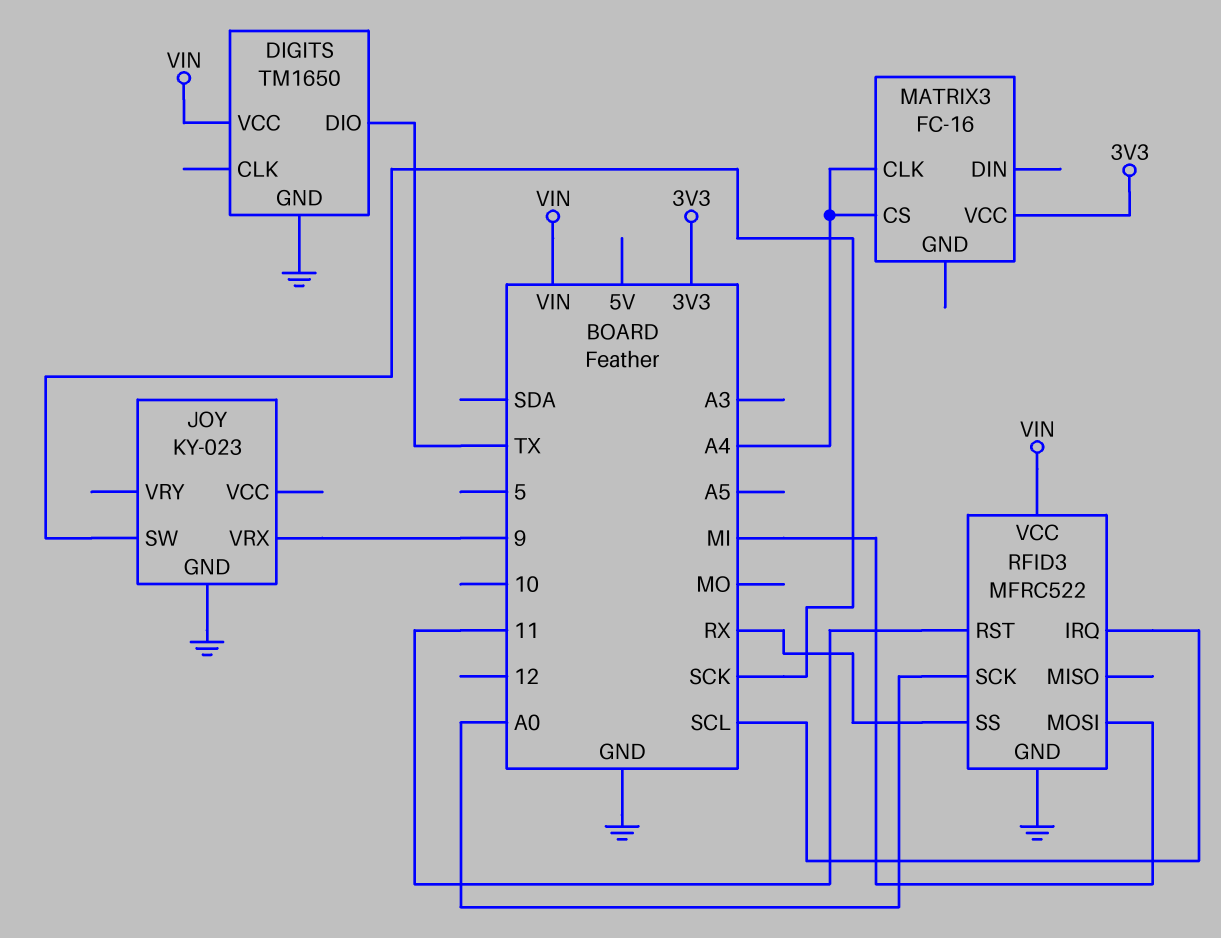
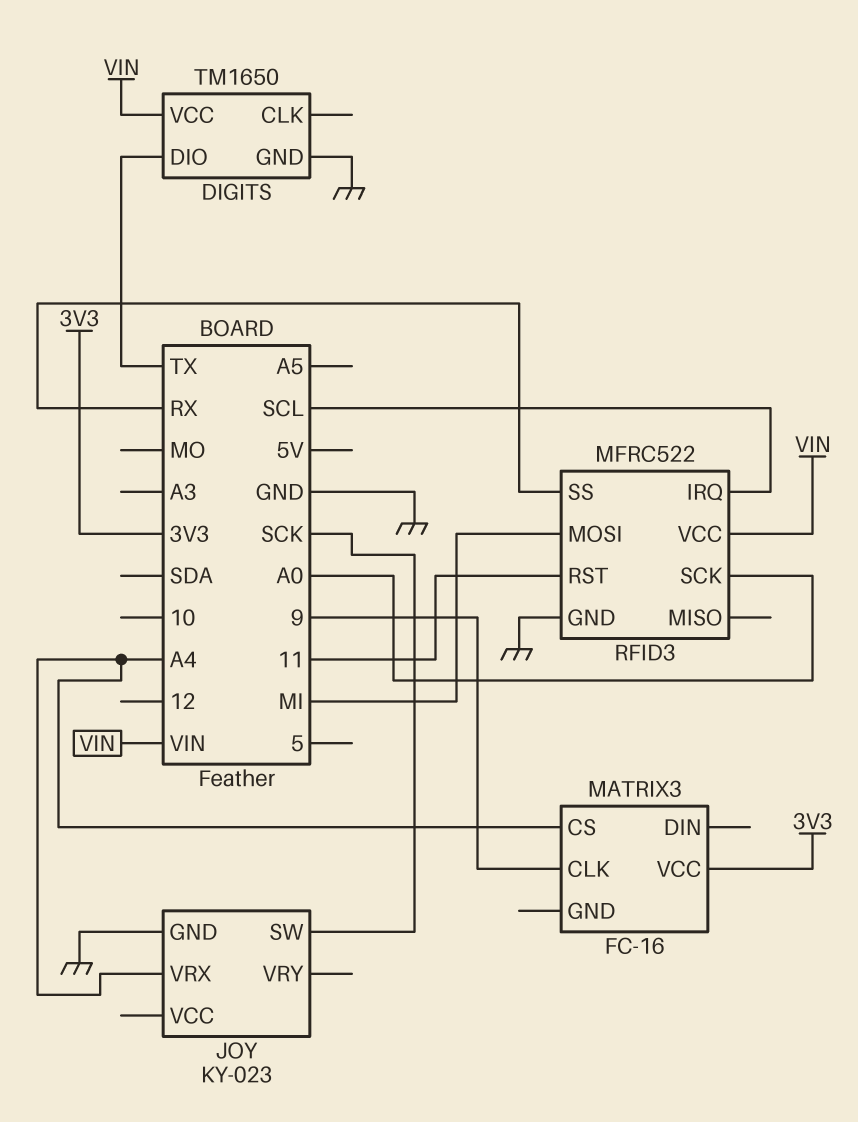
JOY pin VRX: 9 -> A4
MATRIX3 pin CLK: A4 -> 9

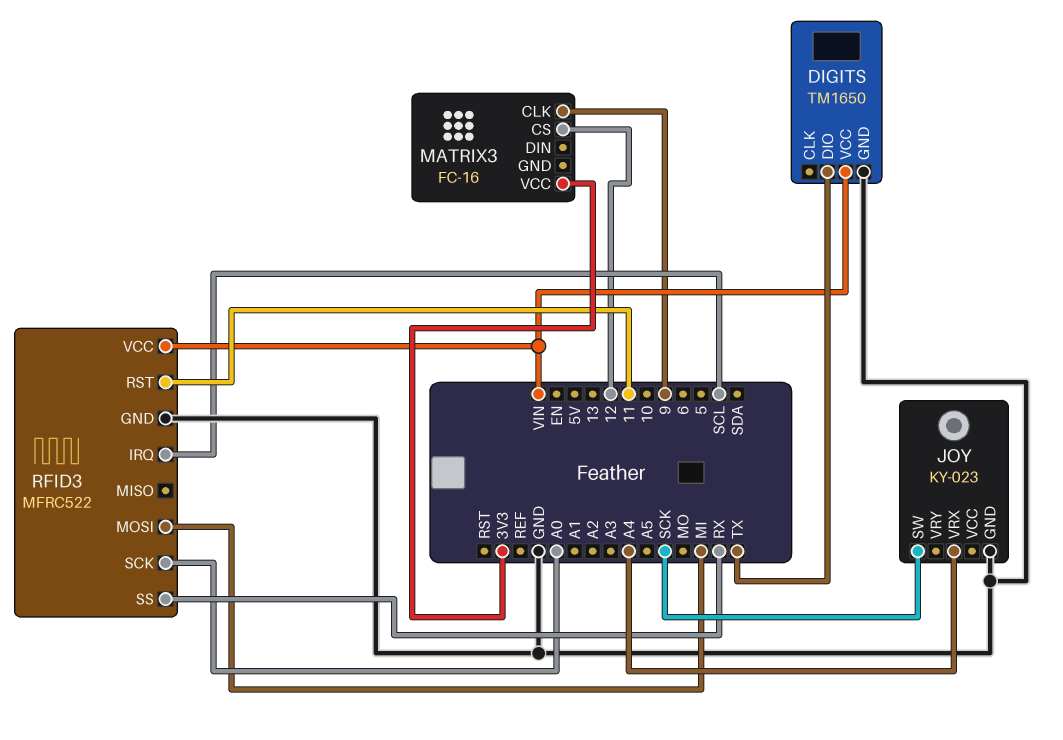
MATRIX3 pin CS: A4 -> 12

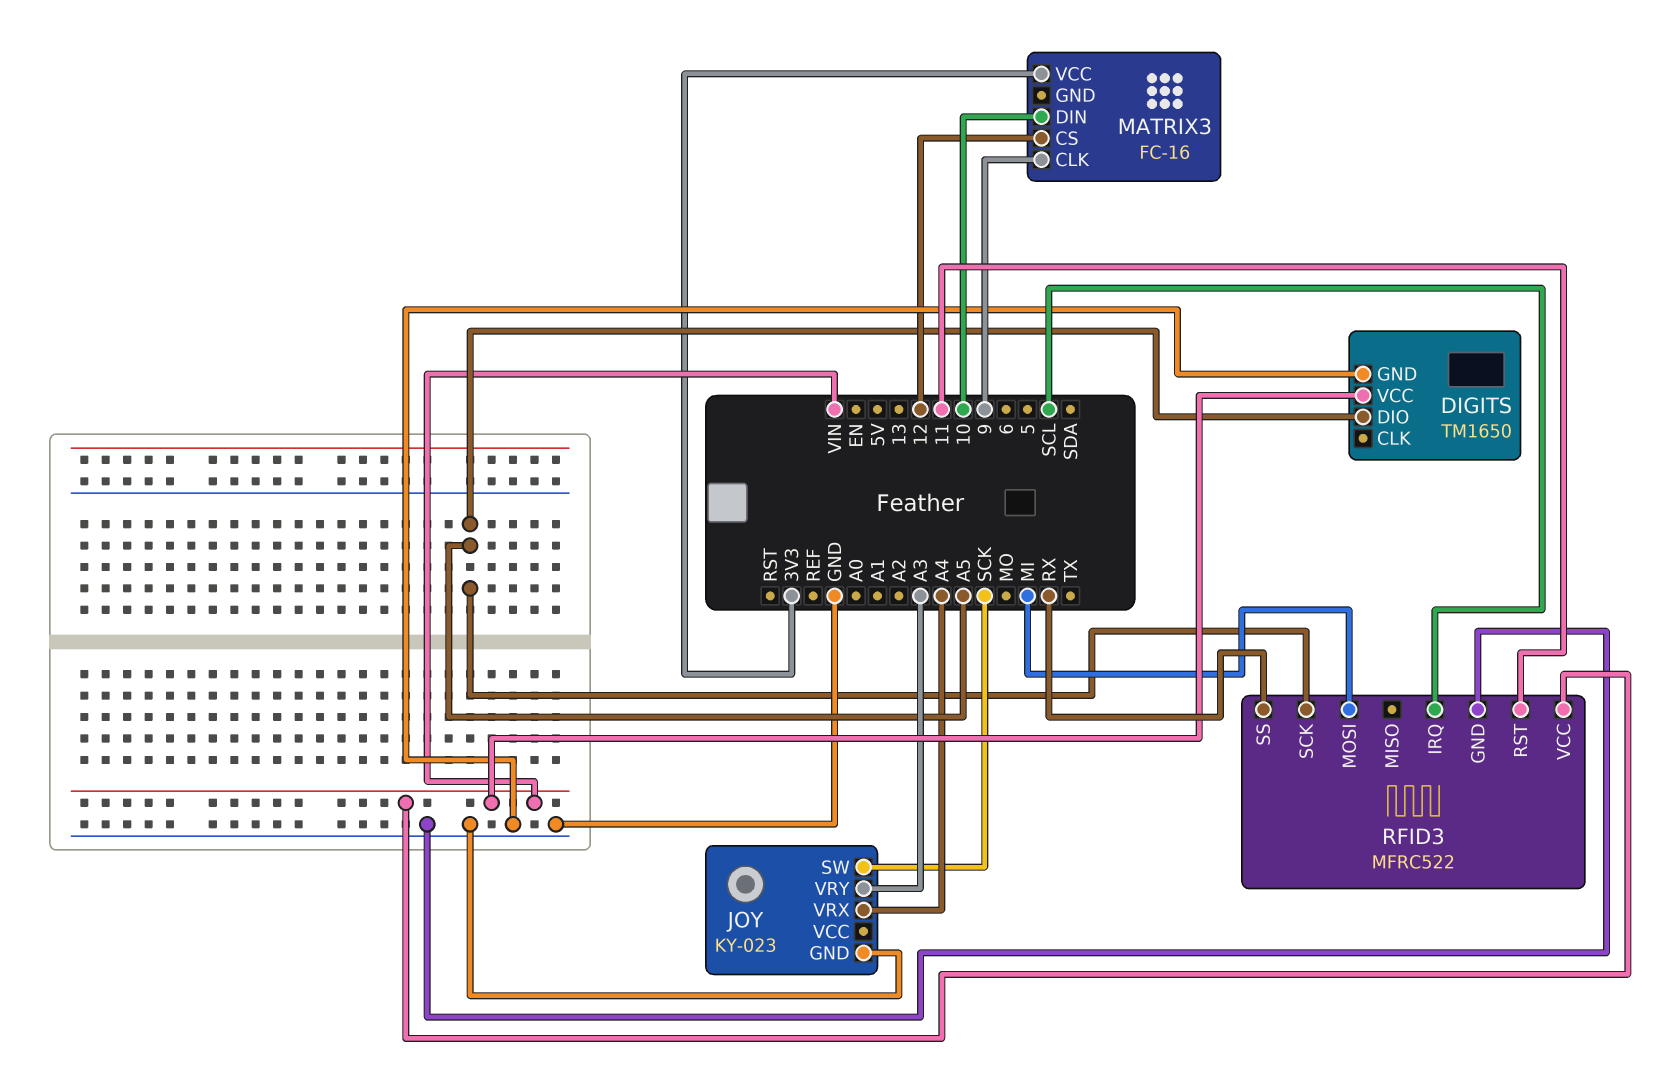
DIGITS pin DIO: TX -> A5
JOY pin VRY: none -> A3
MATRIX3 pin DIN: none -> 10
RFID3 pin SCK: A0 -> A5

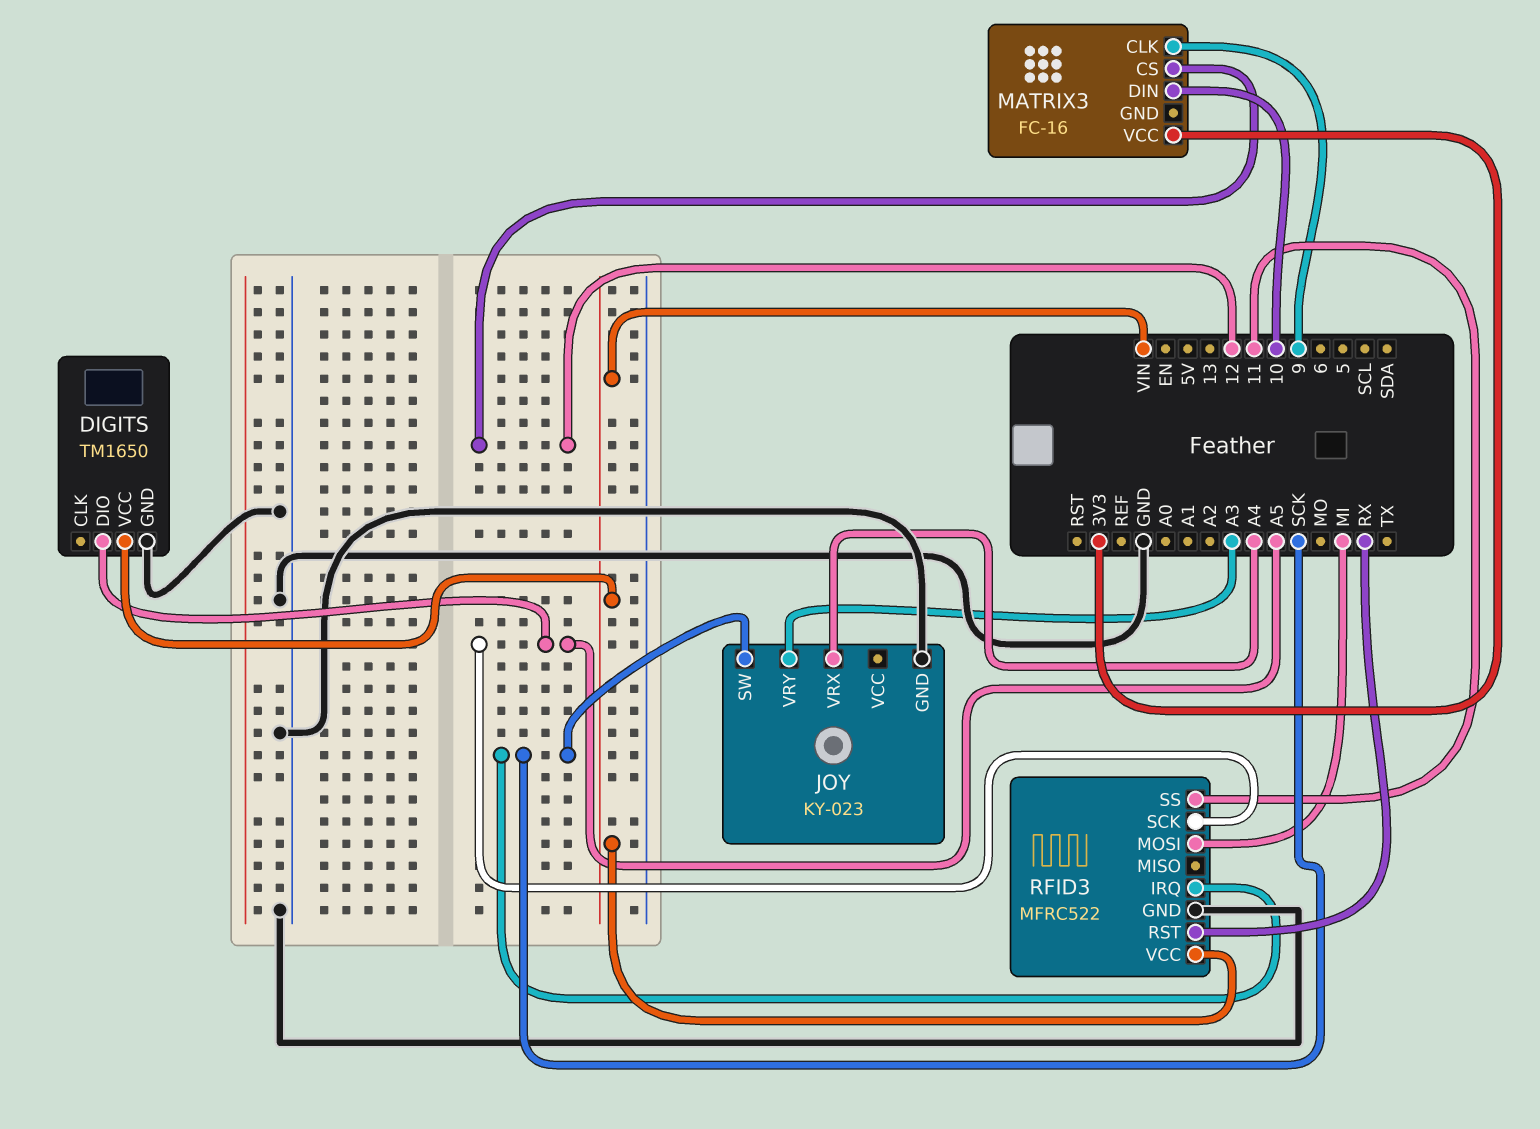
RFID3 pin IRQ: SCL -> SCK
RFID3 pin RST: 11 -> RX
RFID3 pin SS: RX -> 11

